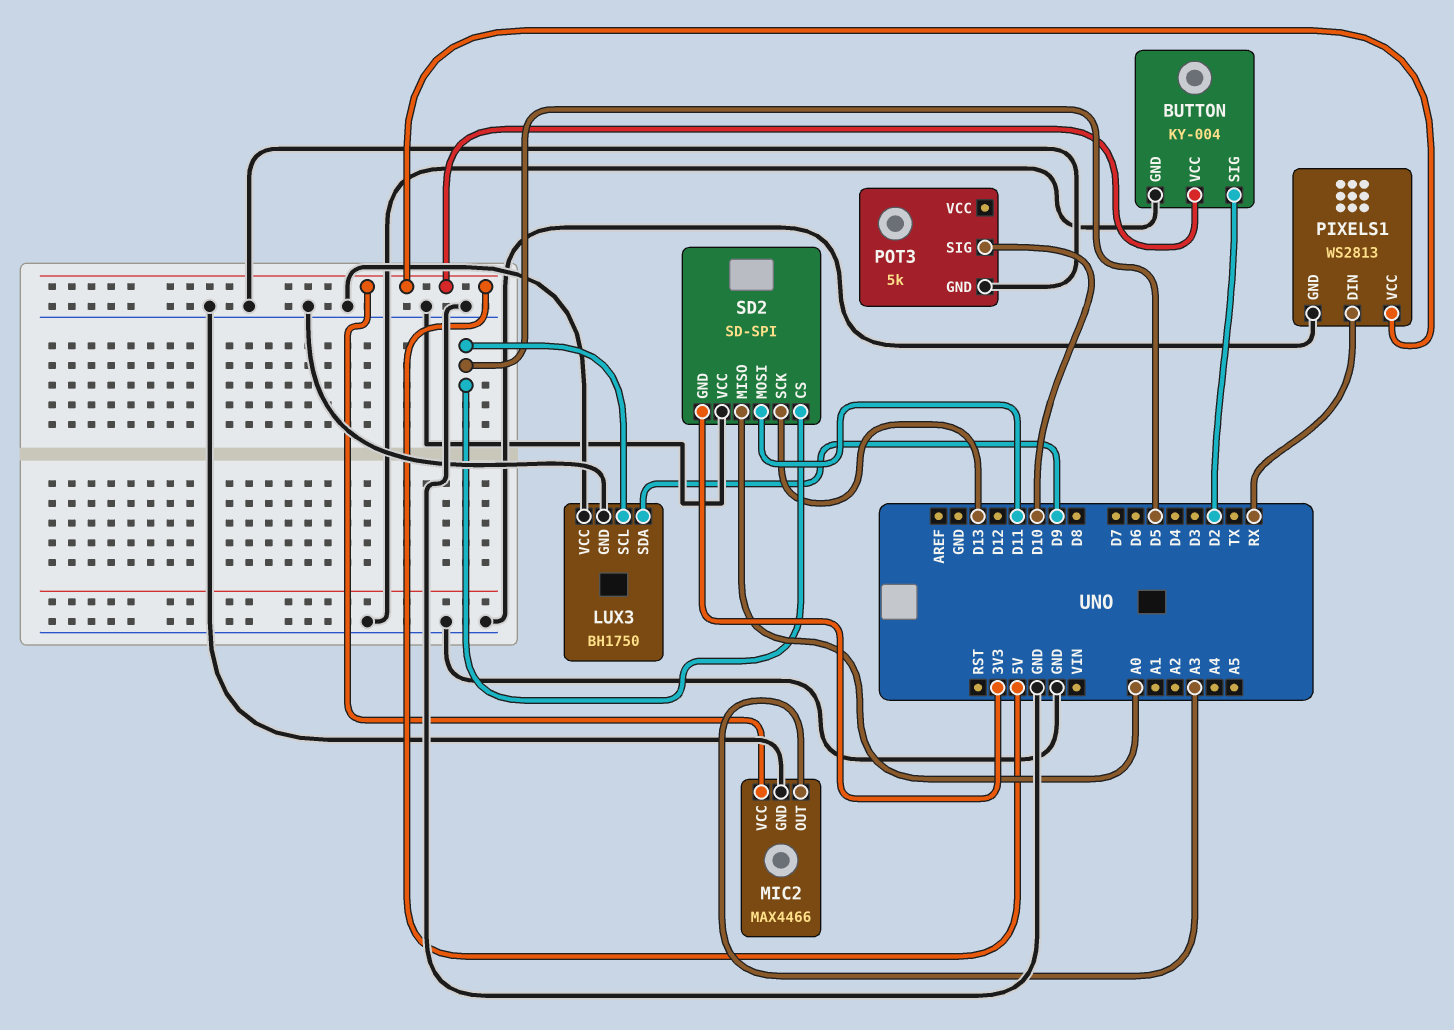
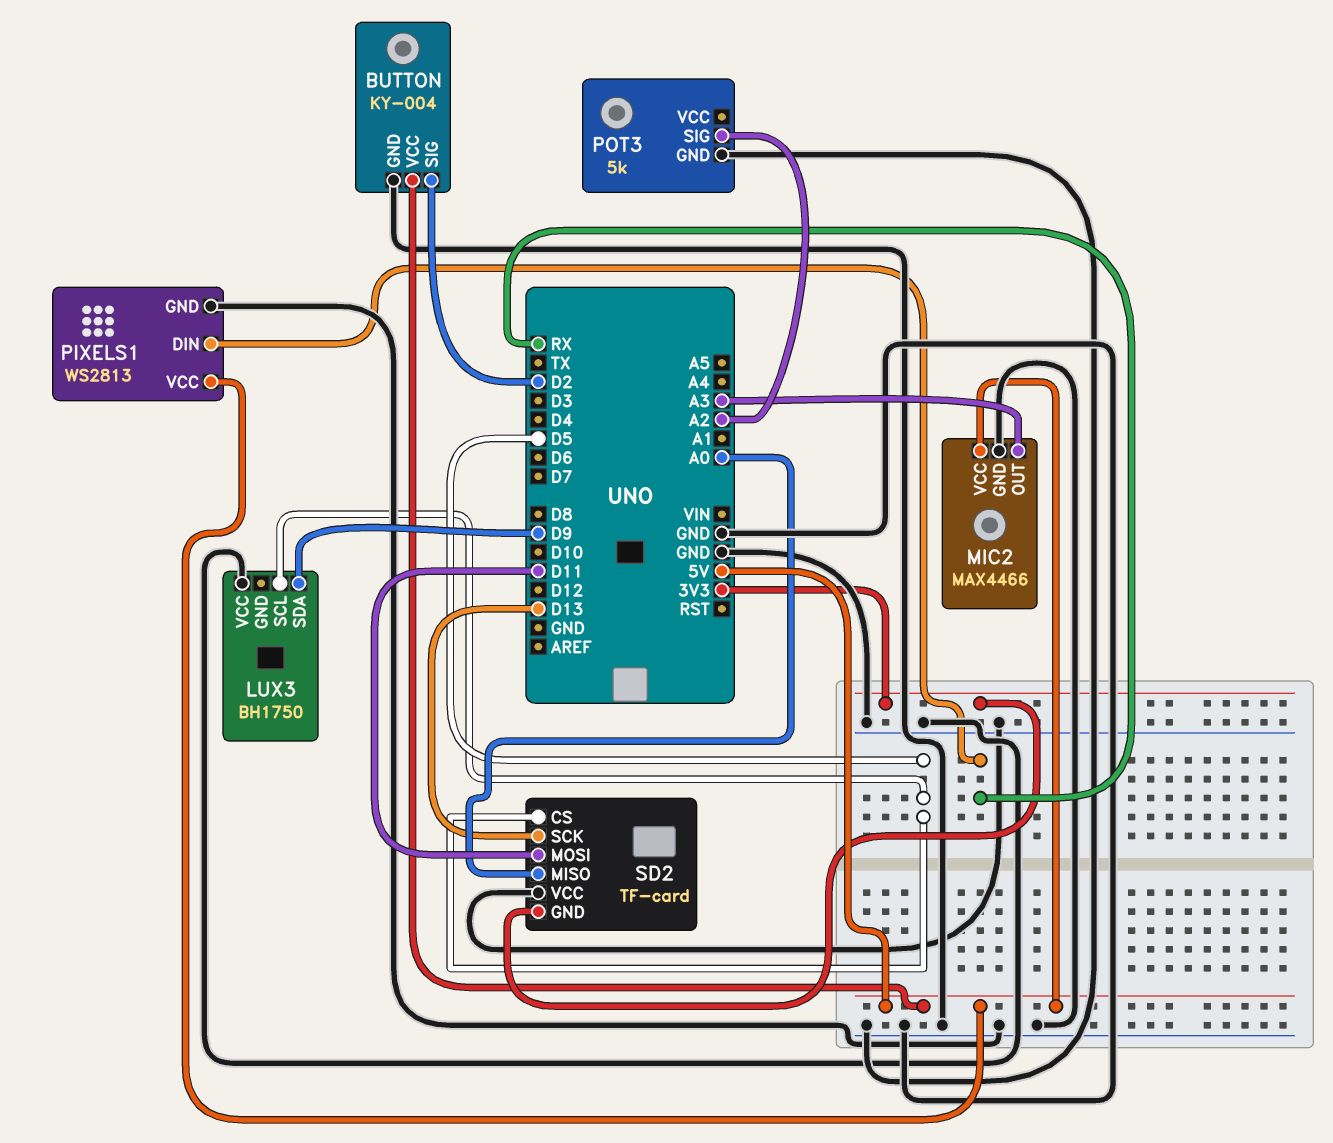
LUX3 pin GND: GND -> none
POT3 pin SIG: D10 -> A2
SD2: SD-SPI -> TF-card

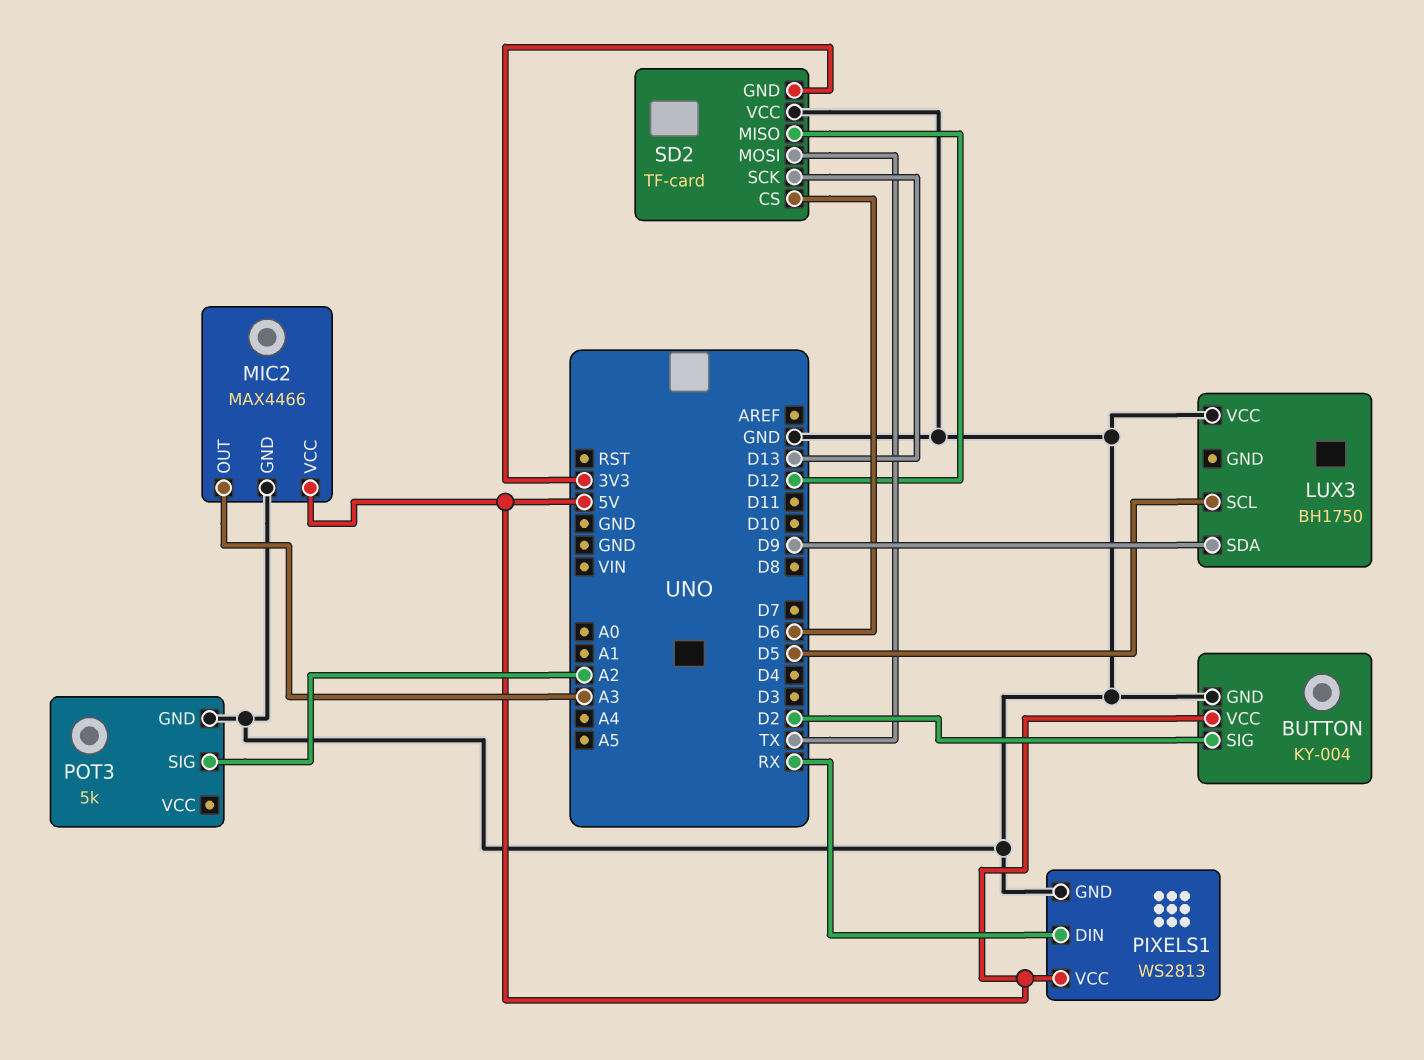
SD2 pin CS: D5 -> D6
SD2 pin MISO: A0 -> D12
SD2 pin MOSI: D11 -> TX

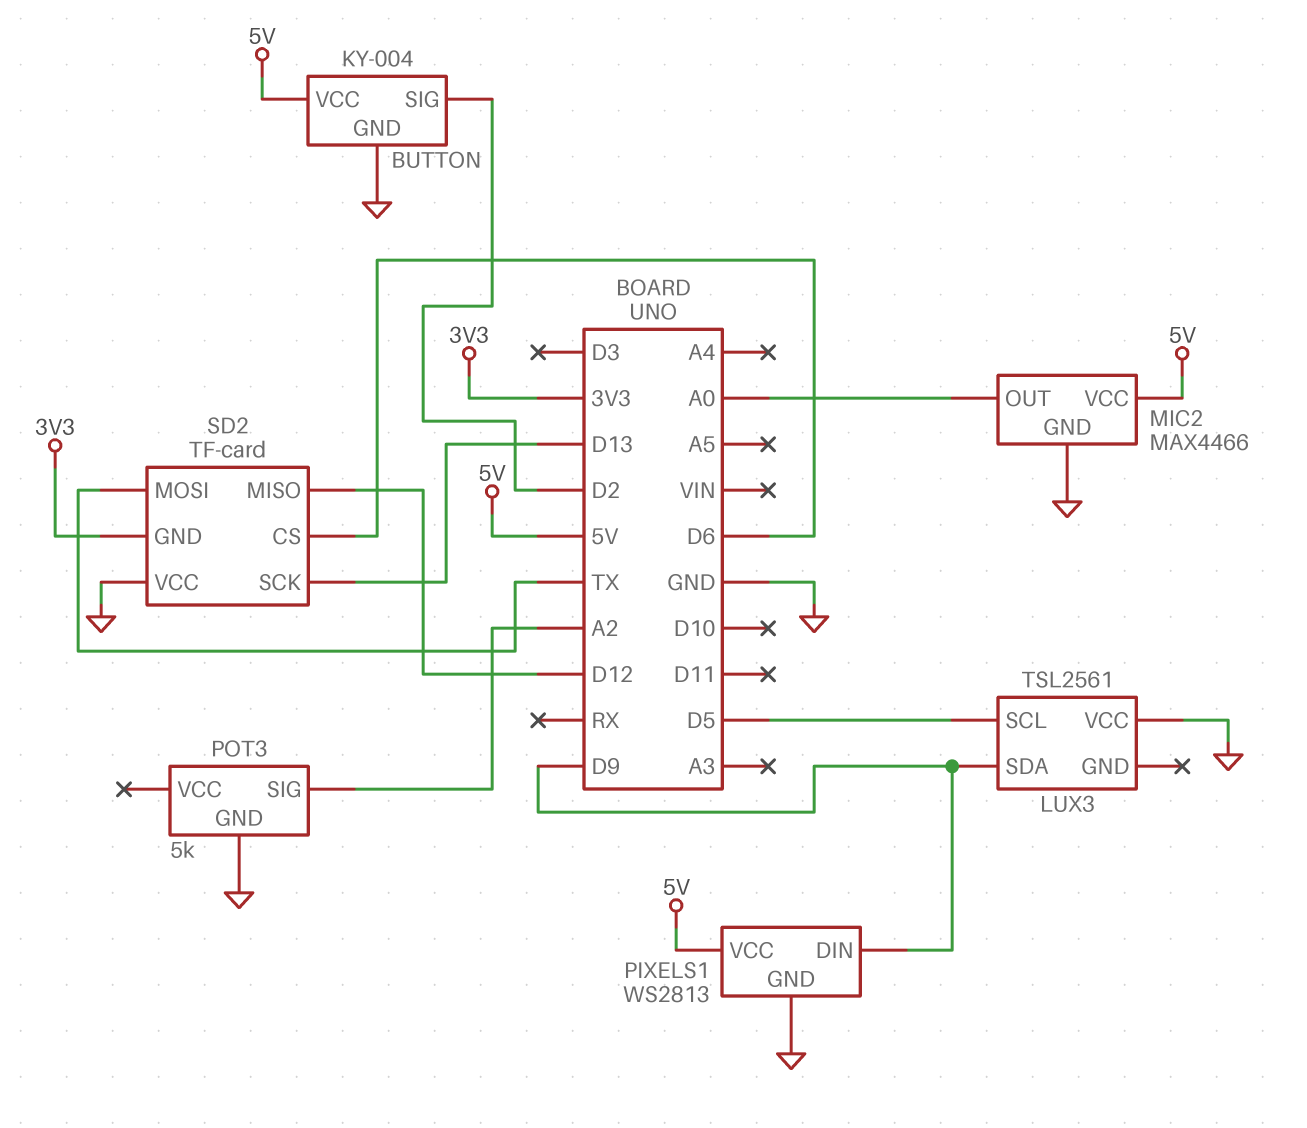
LUX3: BH1750 -> TSL2561
MIC2 pin OUT: A3 -> A0
PIXELS1 pin DIN: RX -> D9

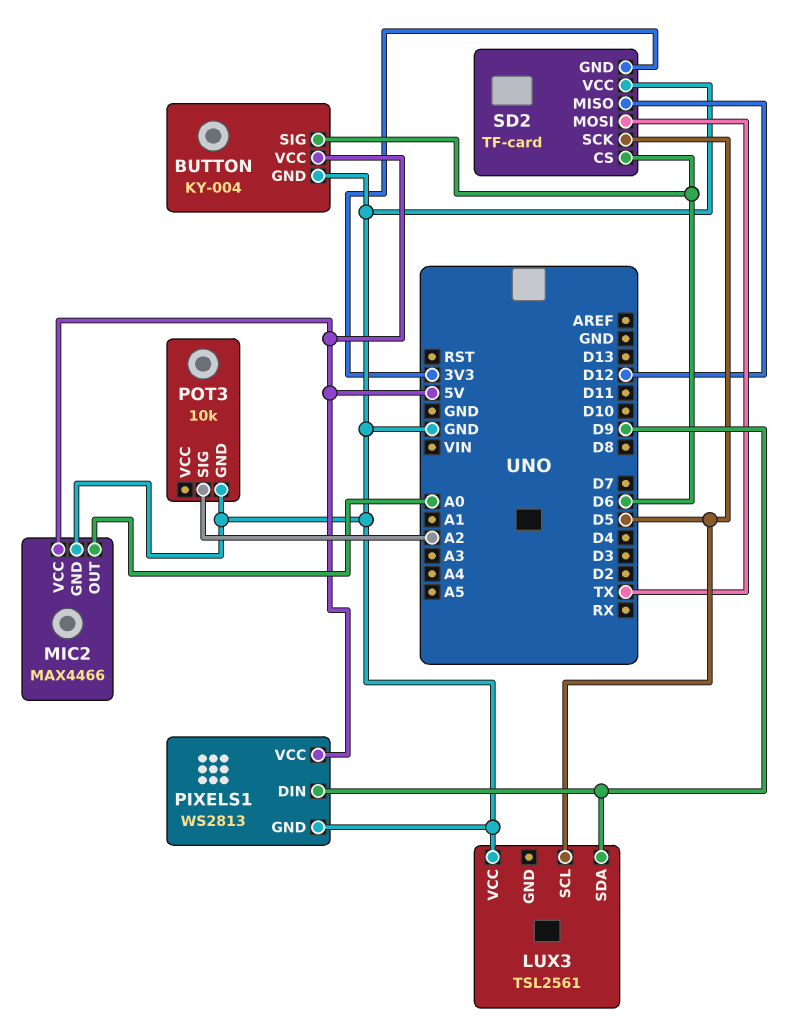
BUTTON pin SIG: D2 -> D6
POT3: 5k -> 10k
SD2 pin SCK: D13 -> D5

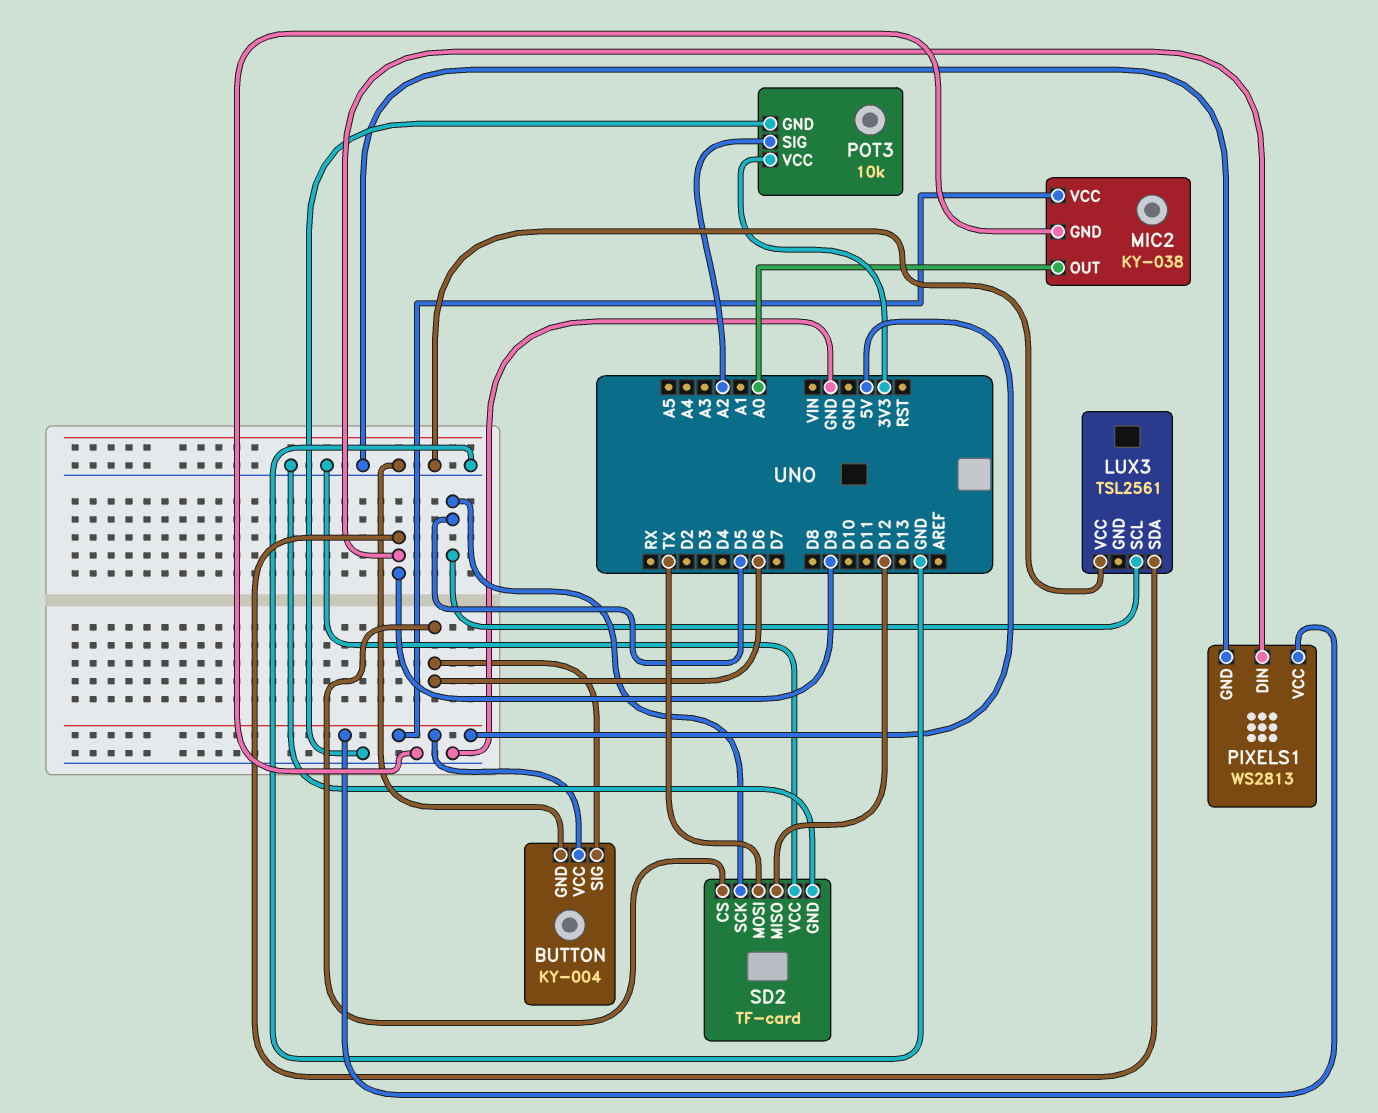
MIC2: MAX4466 -> KY-038
POT3 pin VCC: none -> 3V3
SD2 pin GND: 3V3 -> GND

